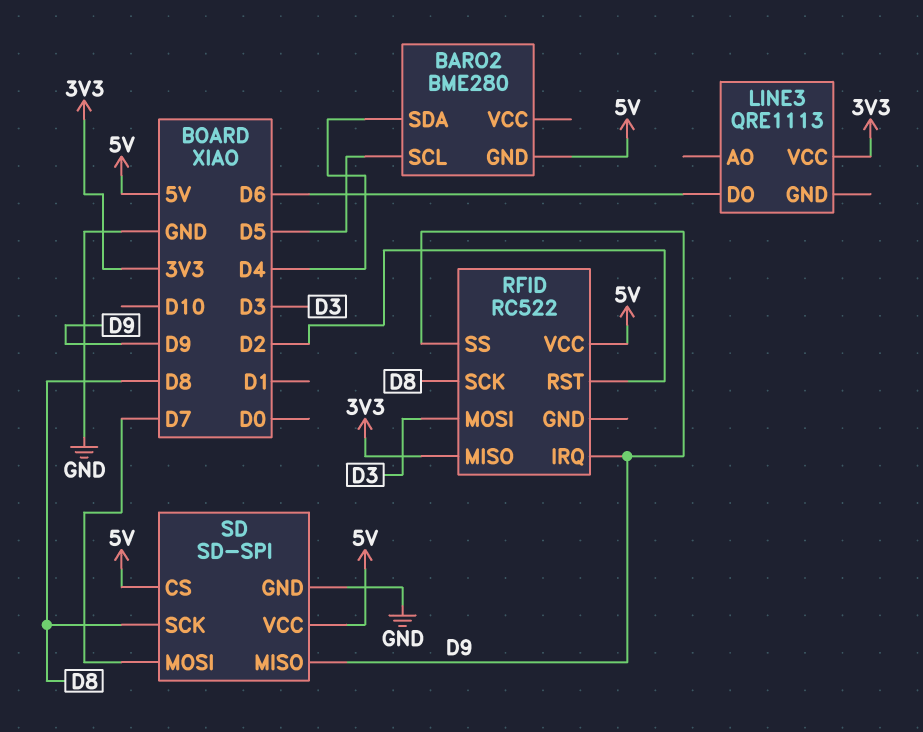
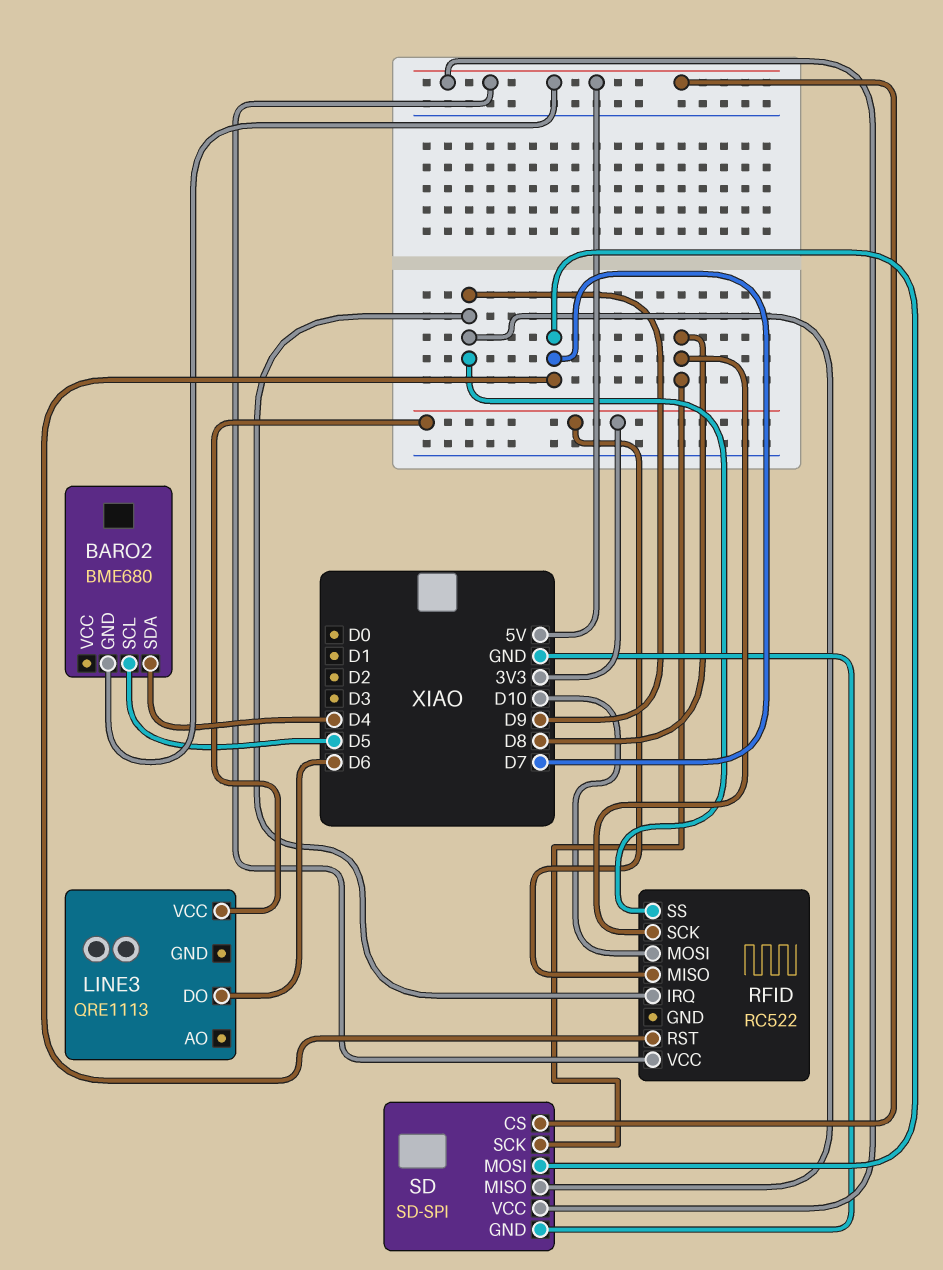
BARO2: BME280 -> BME680
RFID pin MOSI: D3 -> D10
RFID pin RST: D2 -> D7

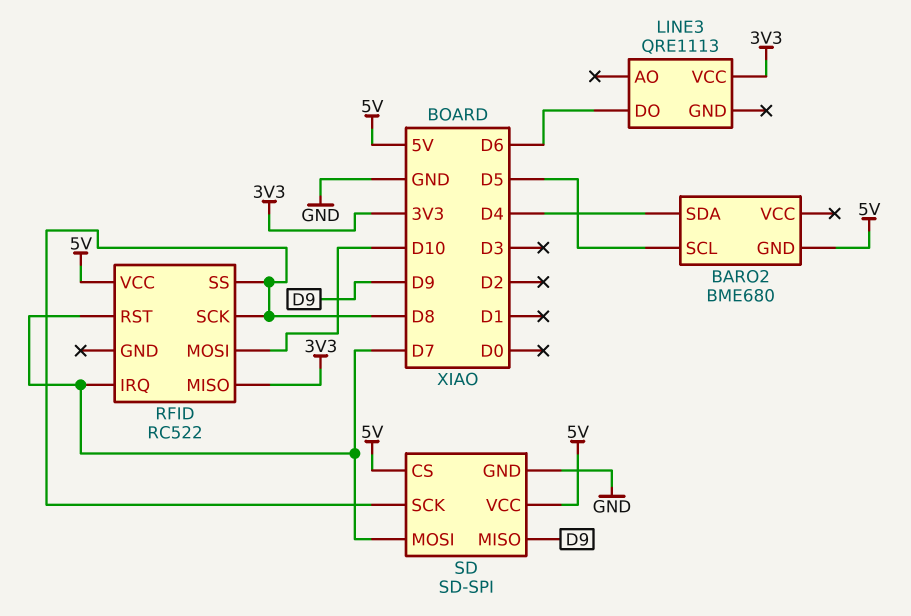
RFID pin IRQ: D9 -> D7
RFID pin SS: D9 -> D8

